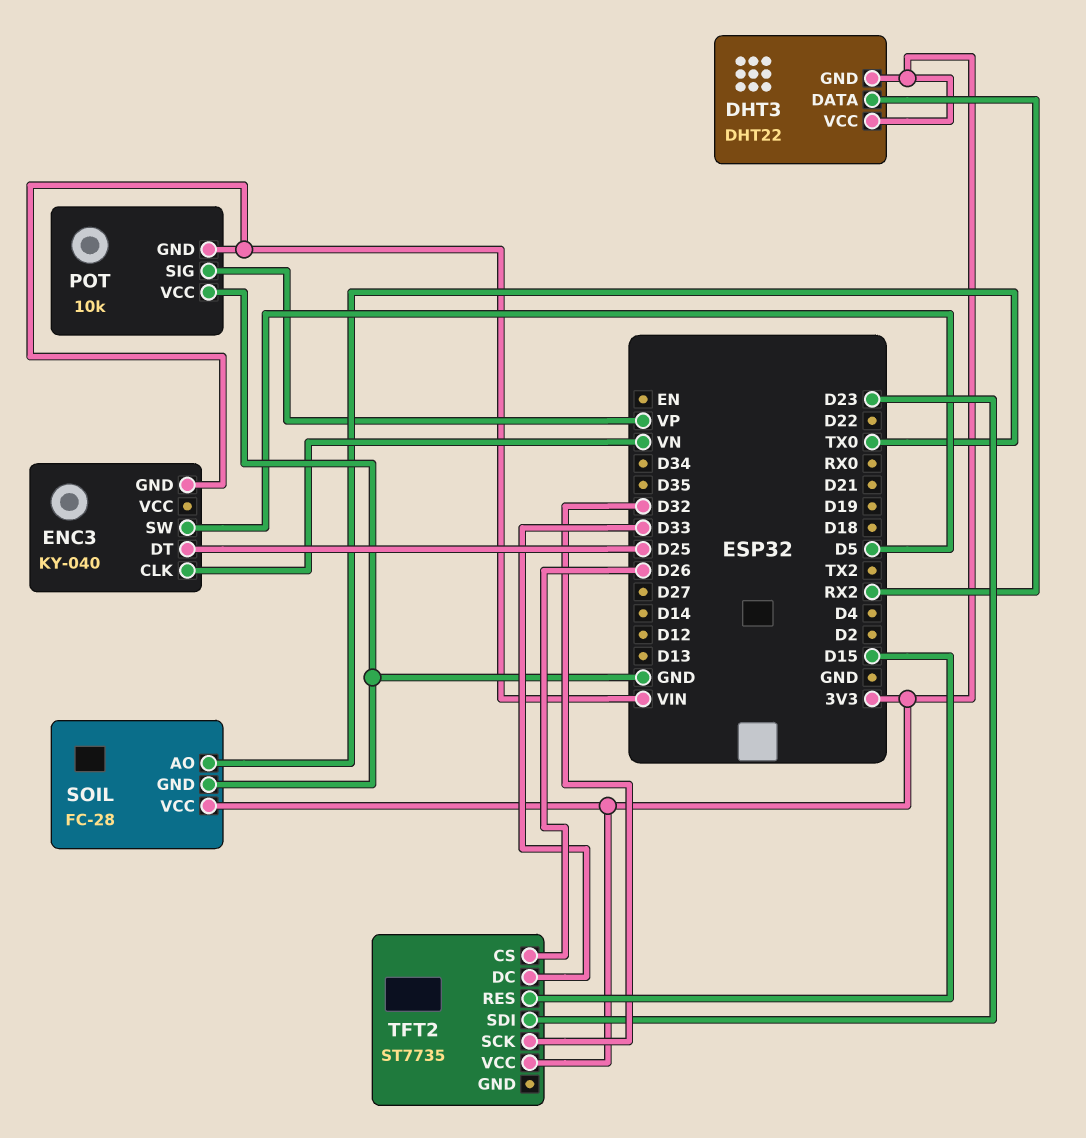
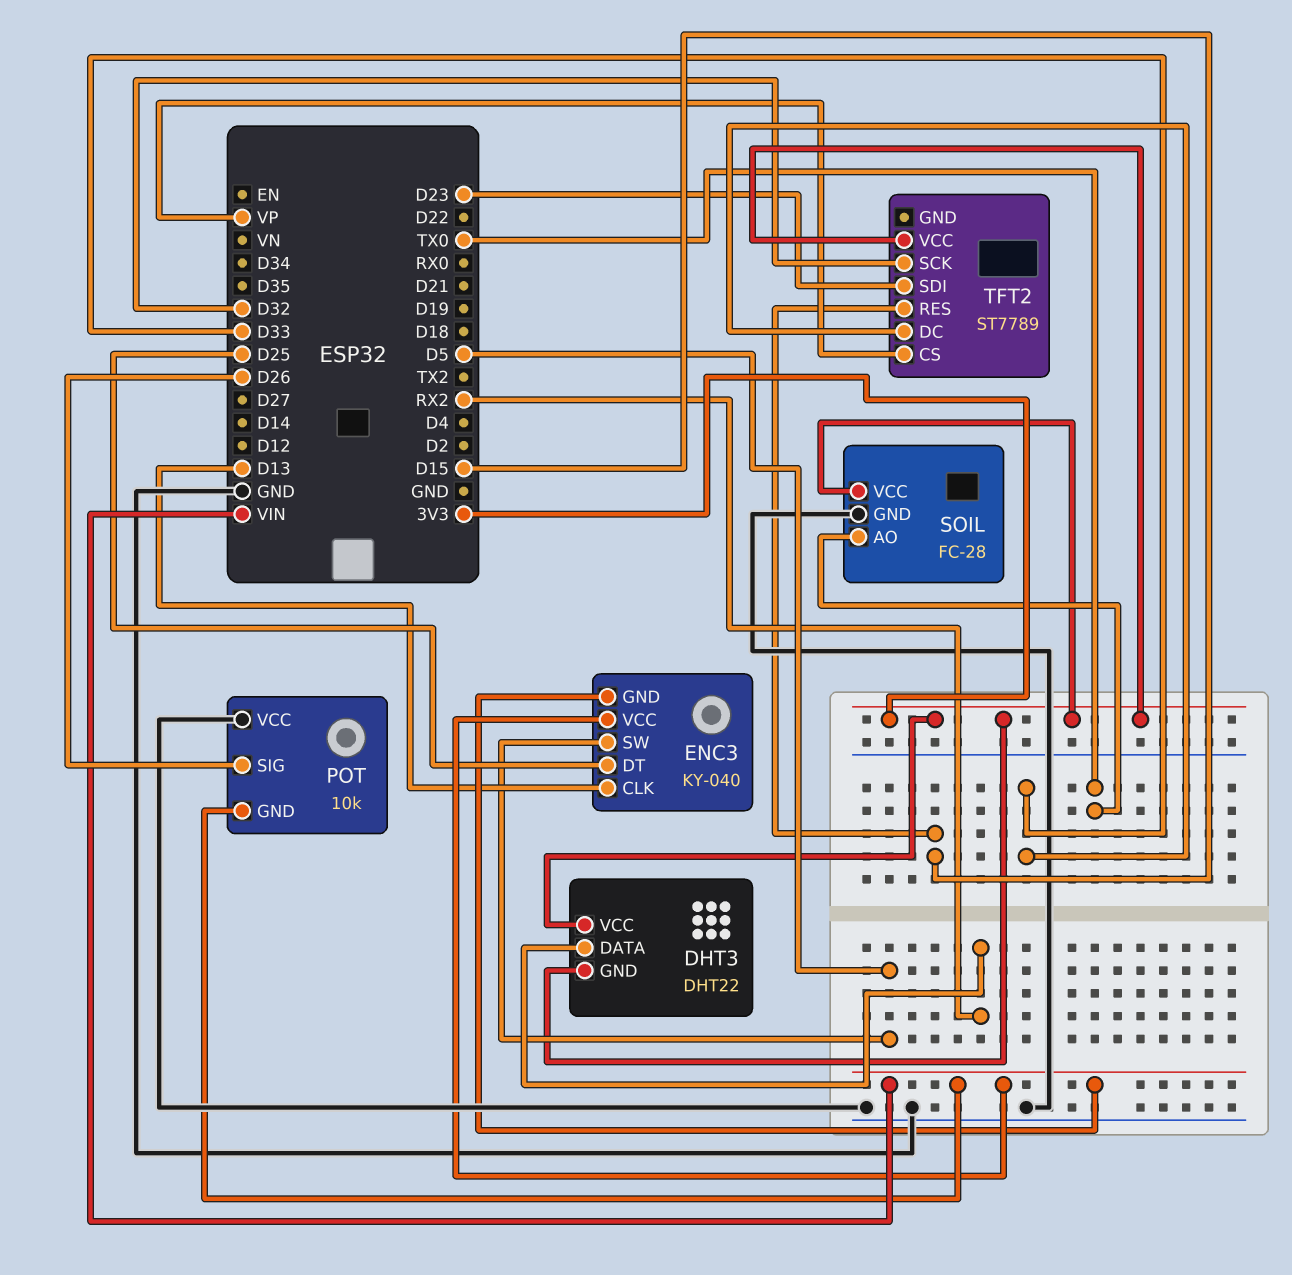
ENC3 pin CLK: VN -> D13
ENC3 pin VCC: none -> VIN
POT pin SIG: VP -> D26
TFT2: ST7735 -> ST7789
TFT2 pin CS: D26 -> VP

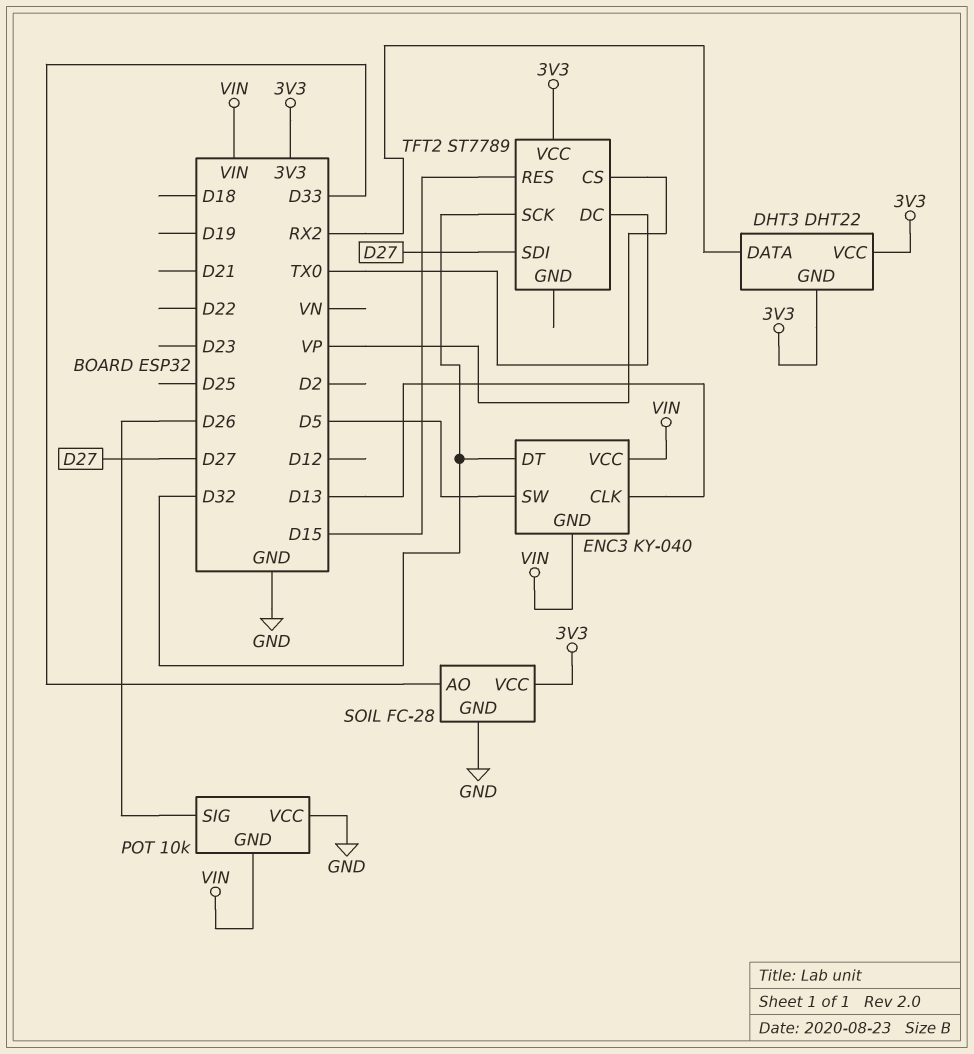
ENC3 pin DT: D25 -> D32
SOIL pin AO: TX0 -> D33
TFT2 pin DC: D33 -> TX0
TFT2 pin SDI: D23 -> D27

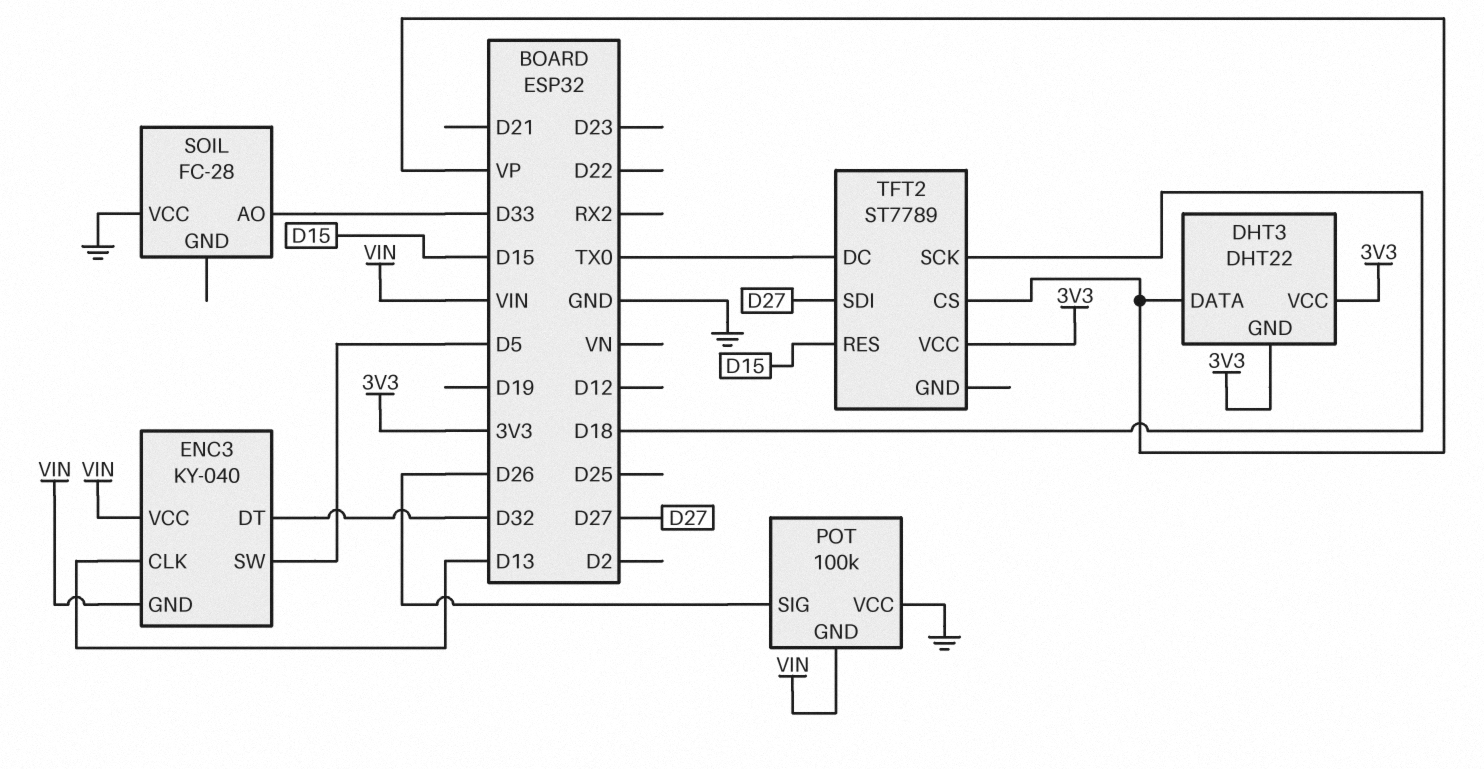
DHT3 pin DATA: RX2 -> VP
POT: 10k -> 100k
SOIL pin GND: GND -> none
SOIL pin VCC: 3V3 -> GND
TFT2 pin SCK: D32 -> D18

